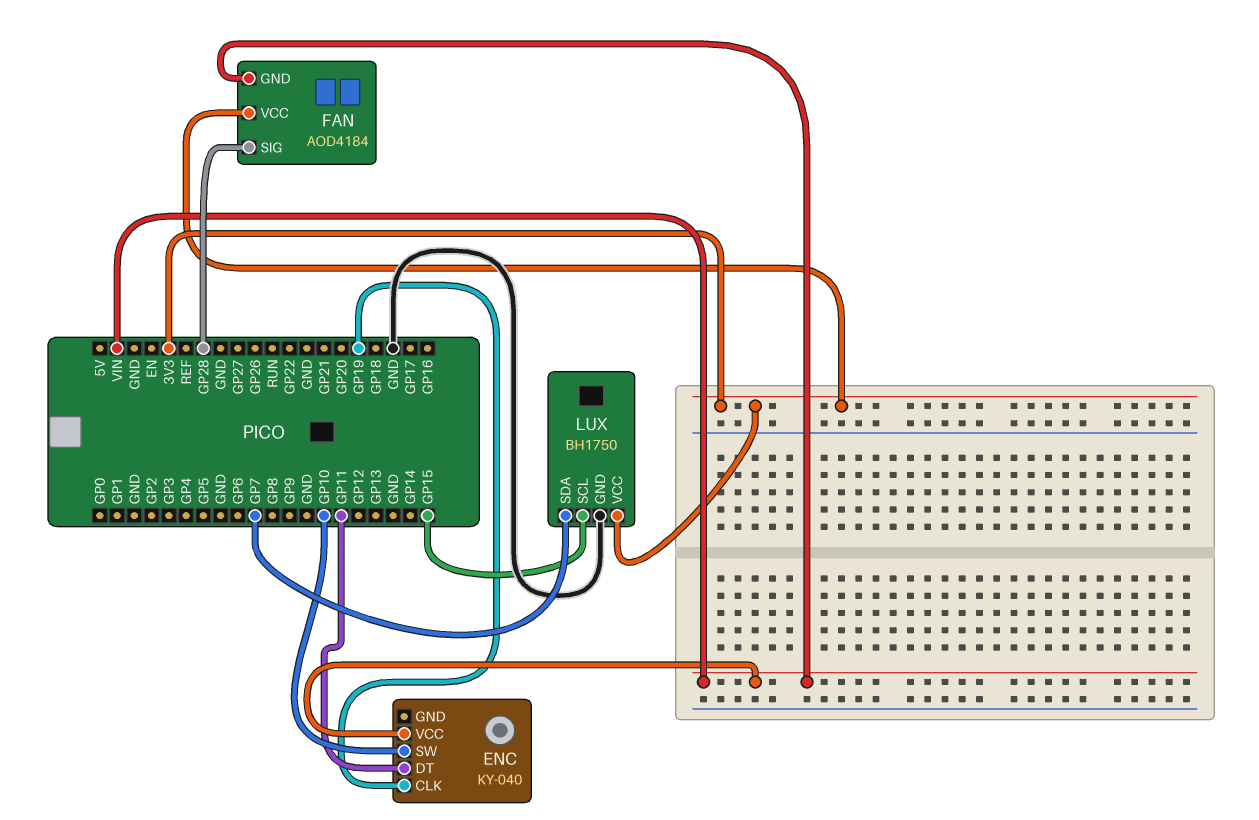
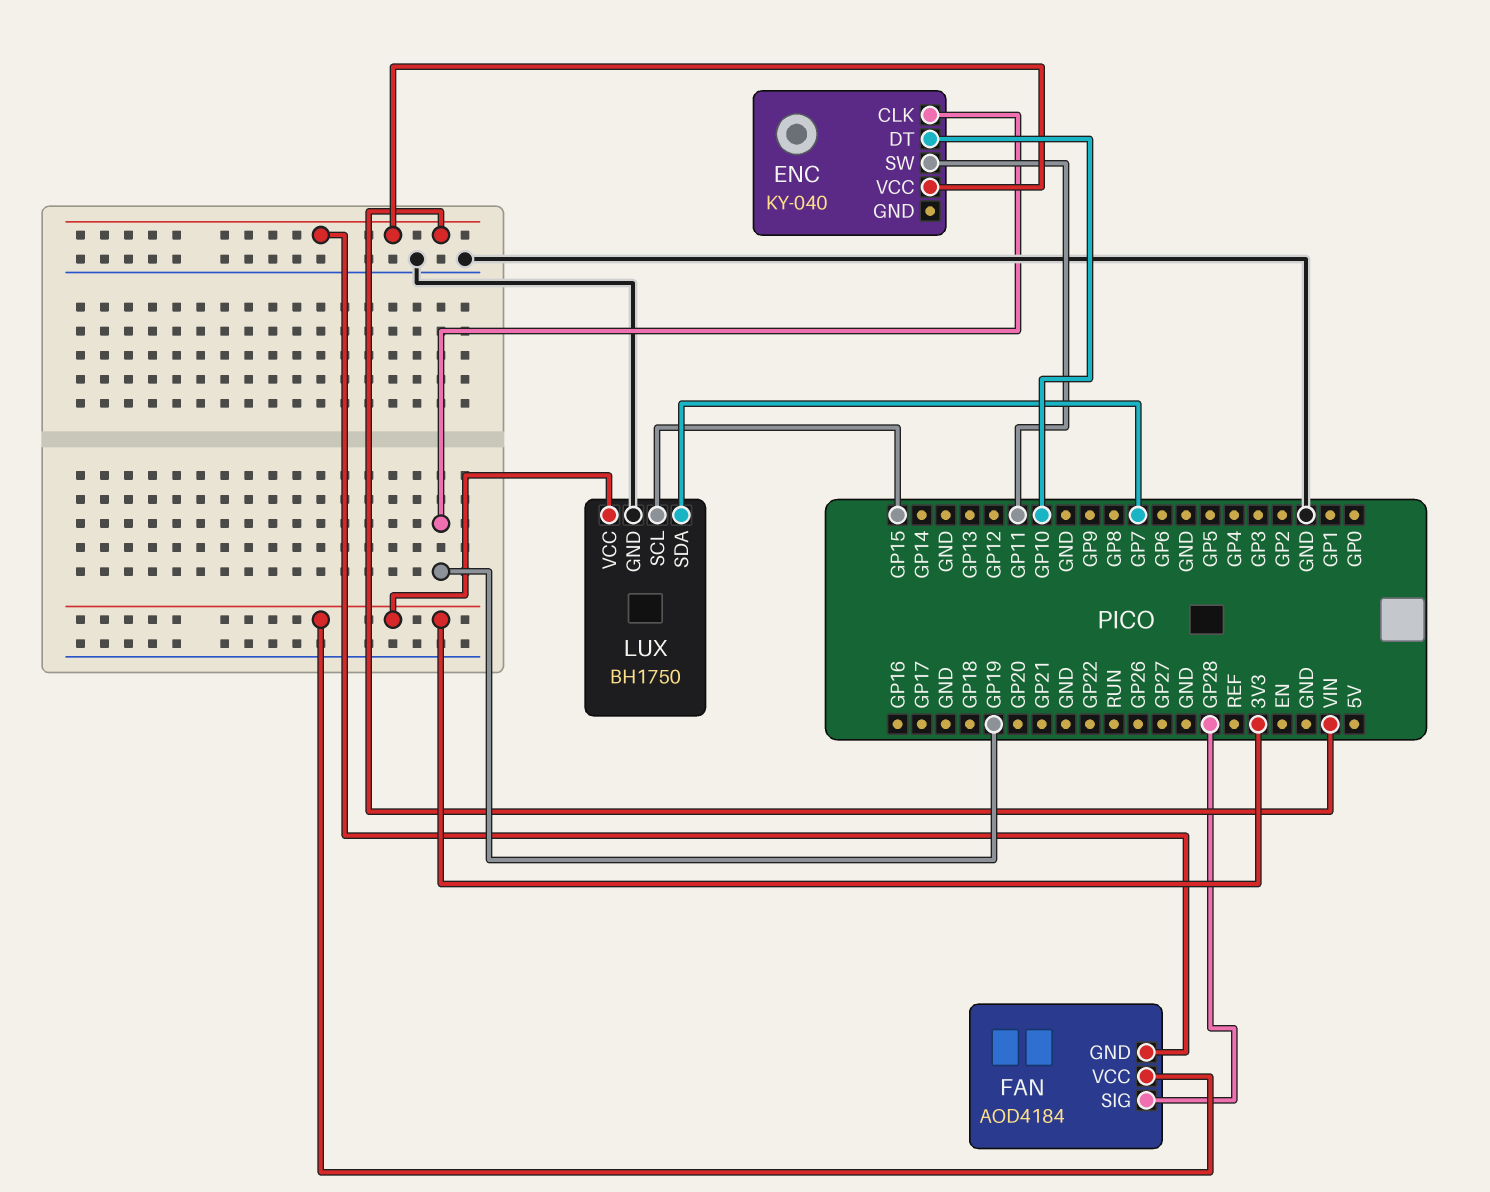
ENC pin DT: GP11 -> GP10
ENC pin SW: GP10 -> GP11

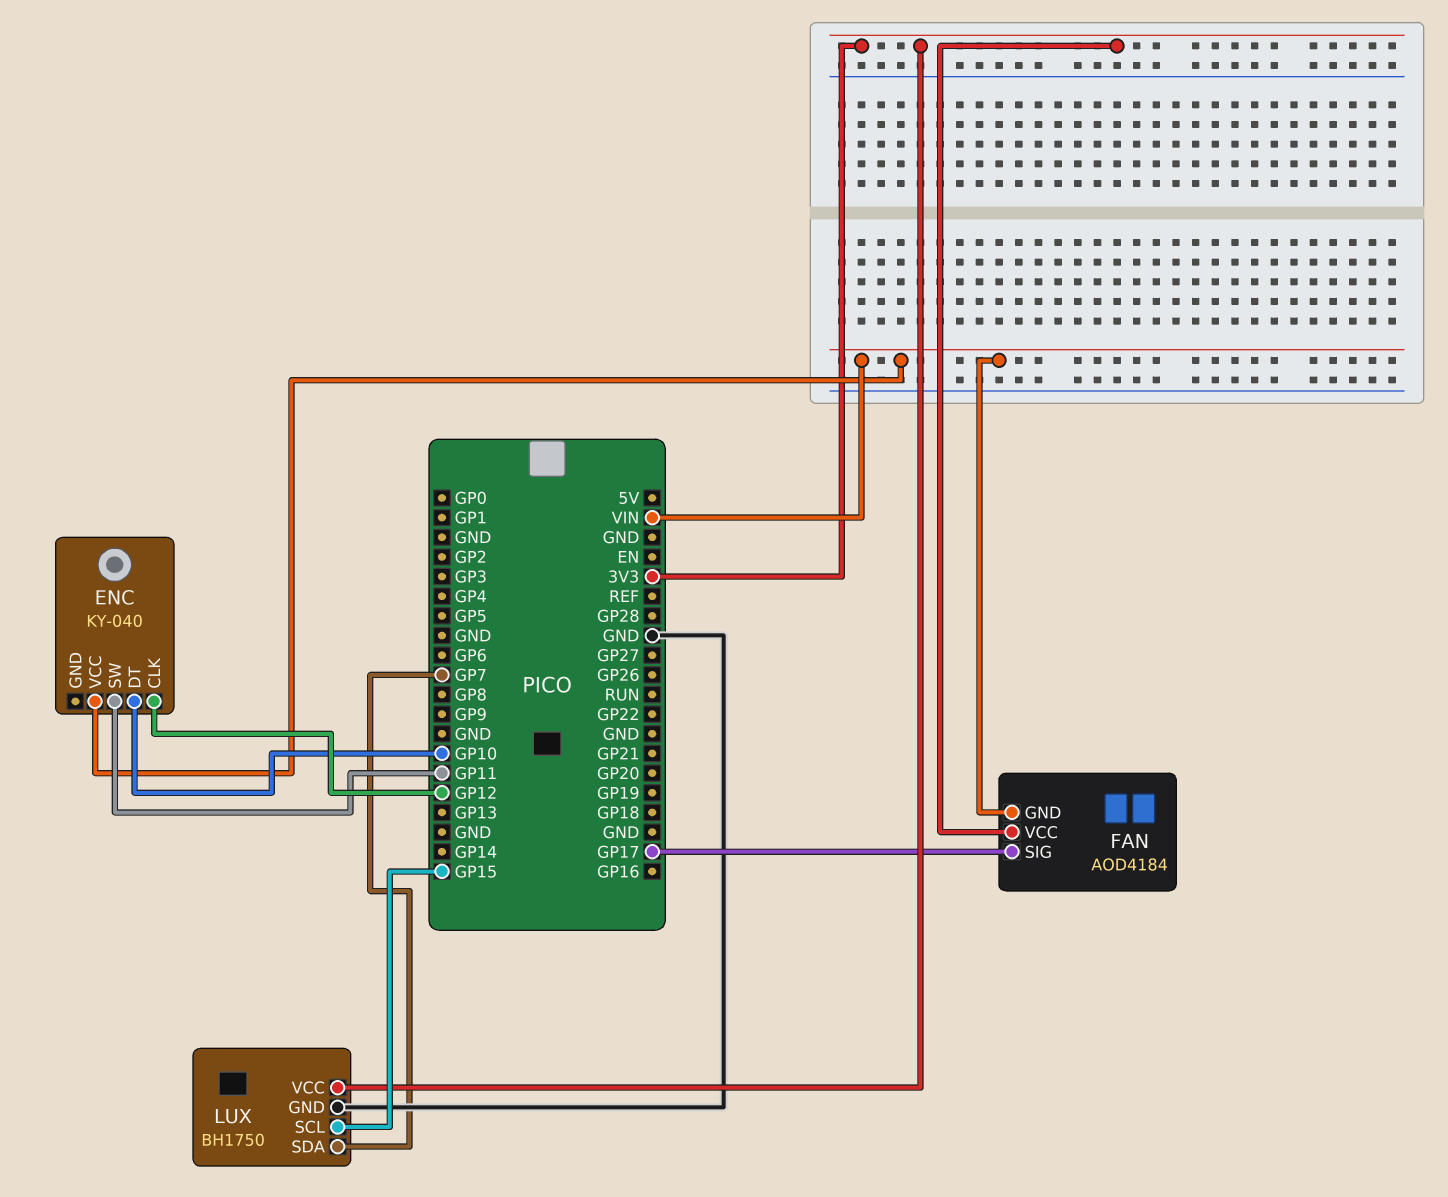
ENC pin CLK: GP19 -> GP12
FAN pin SIG: GP28 -> GP17

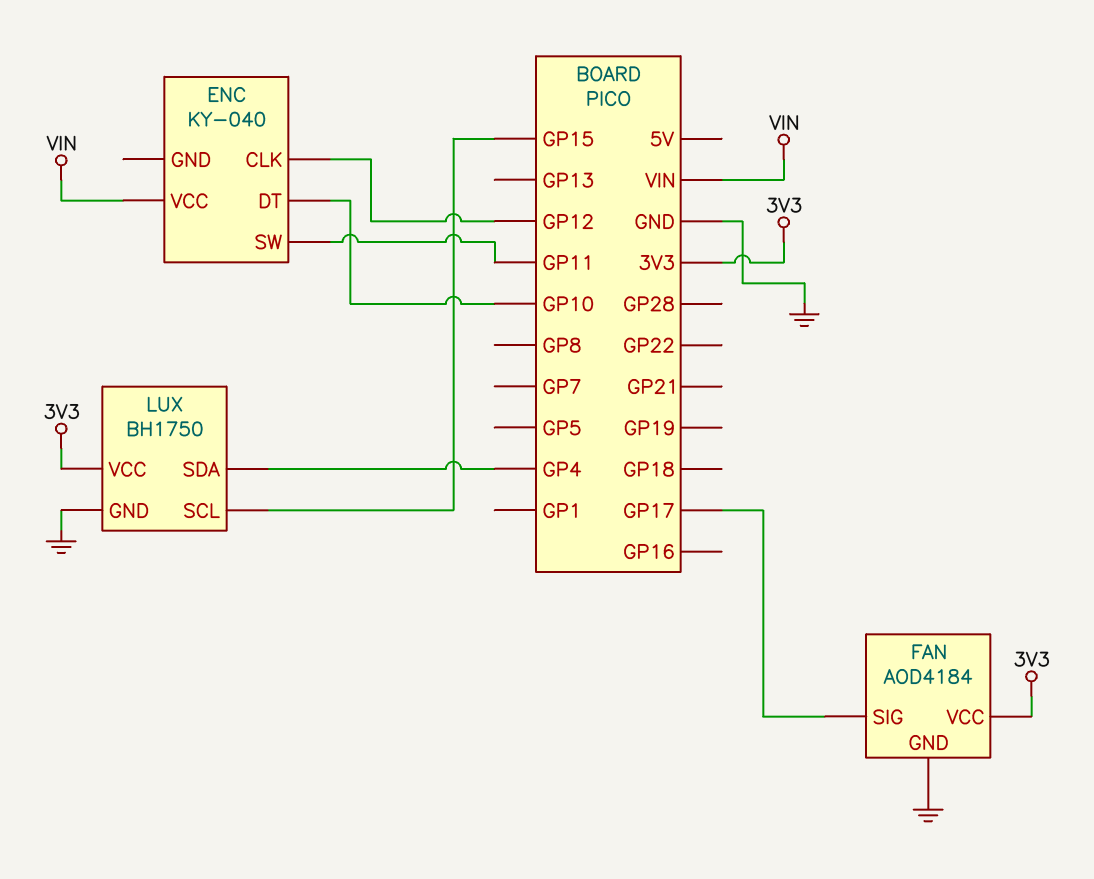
FAN pin GND: VIN -> GND
LUX pin SDA: GP7 -> GP4

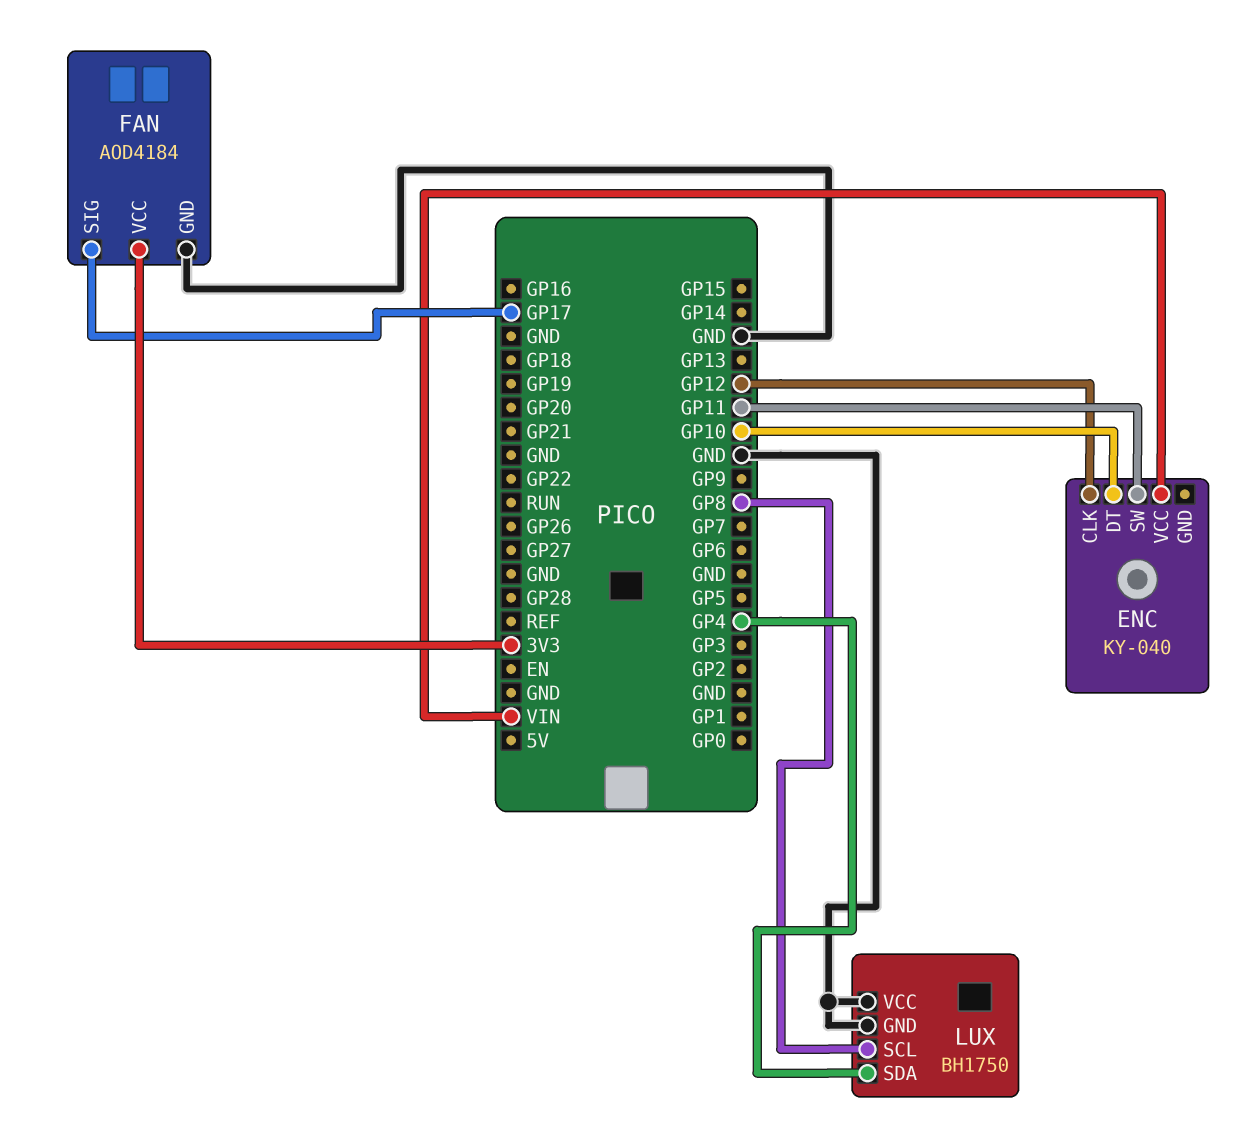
LUX pin SCL: GP15 -> GP8
LUX pin VCC: 3V3 -> GND

